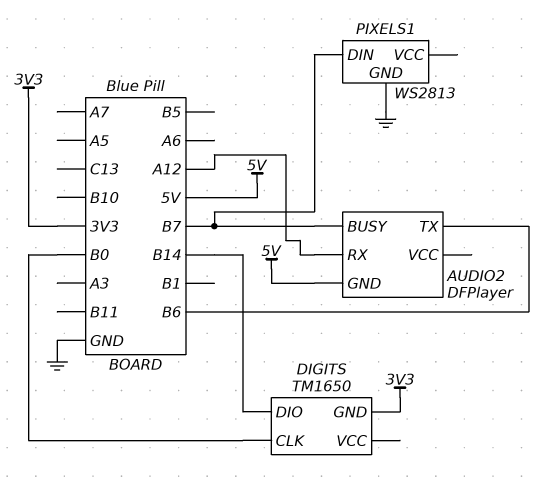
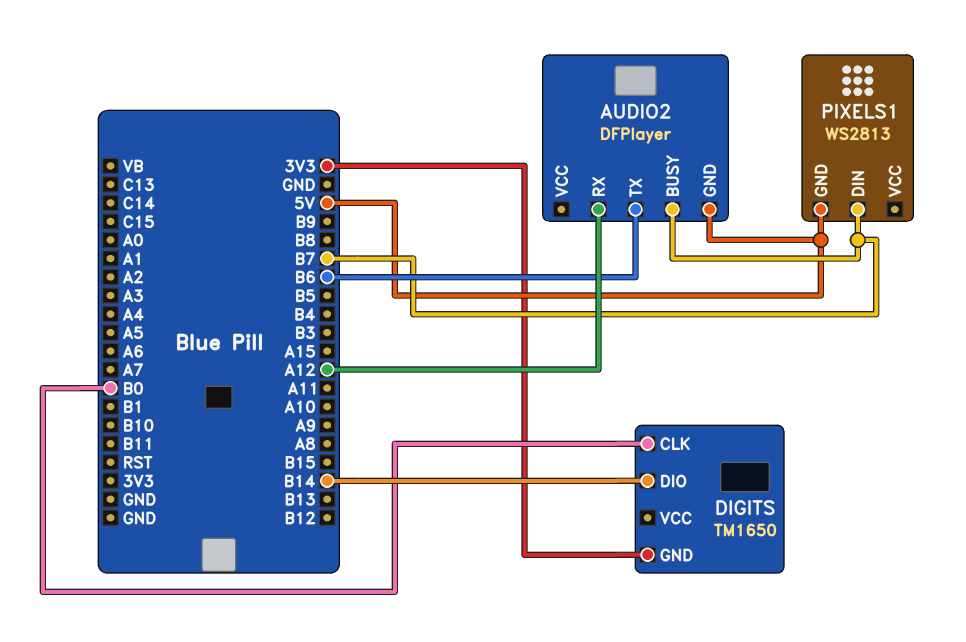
PIXELS1 pin GND: GND -> 5V

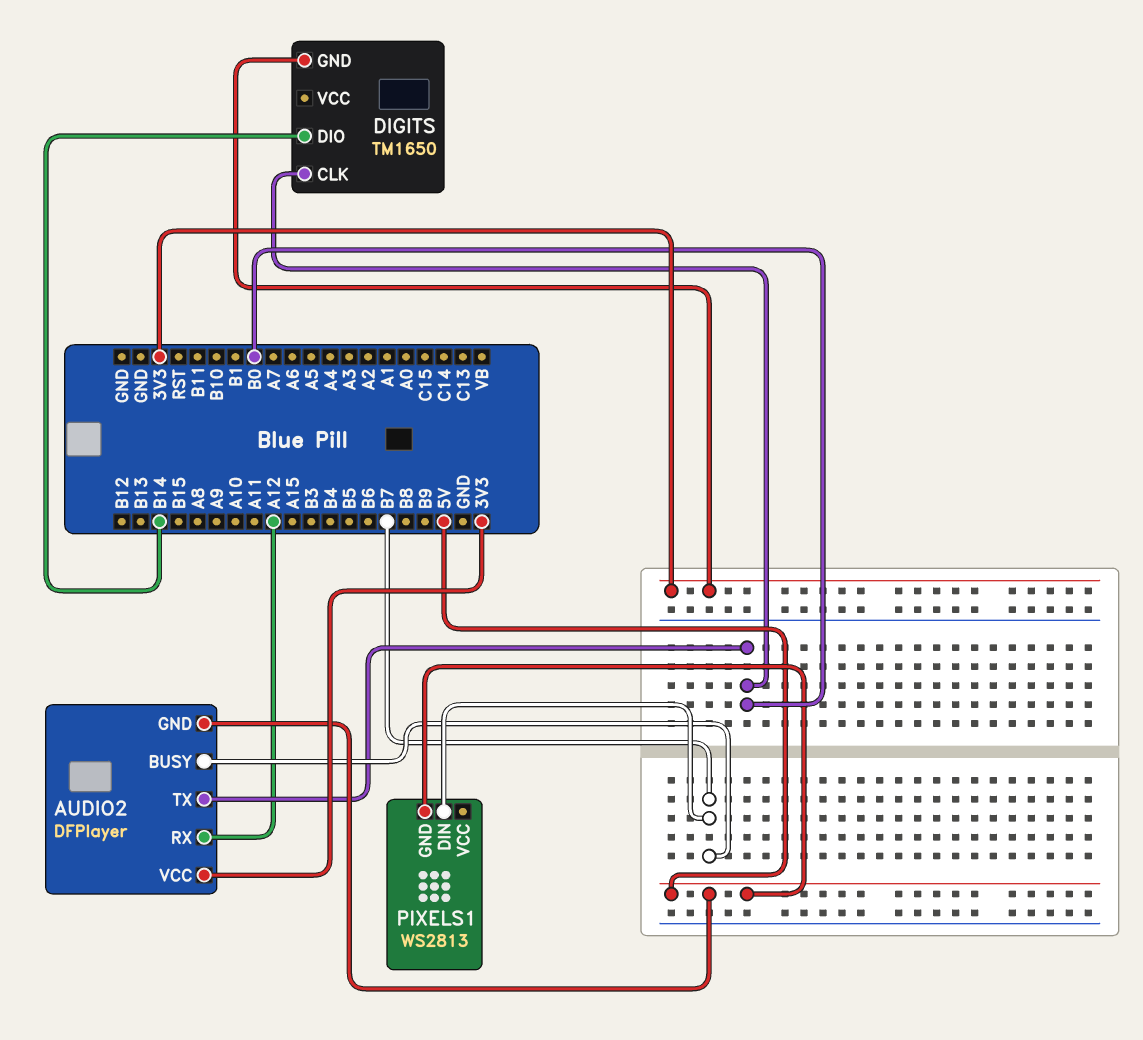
AUDIO2 pin TX: B6 -> B0
AUDIO2 pin VCC: none -> 3V3

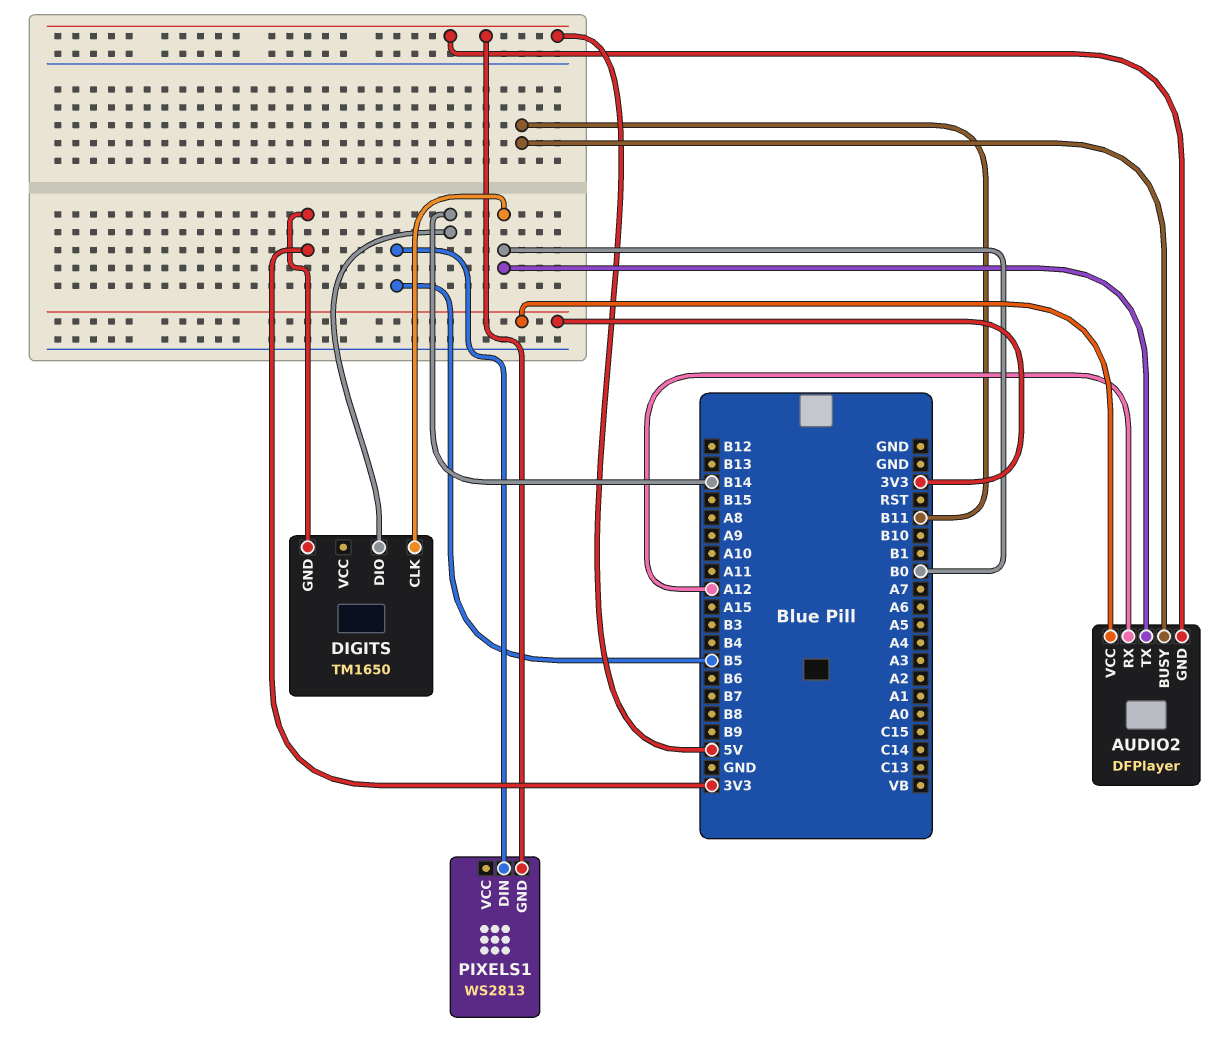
AUDIO2 pin BUSY: B7 -> B11
PIXELS1 pin DIN: B7 -> B5

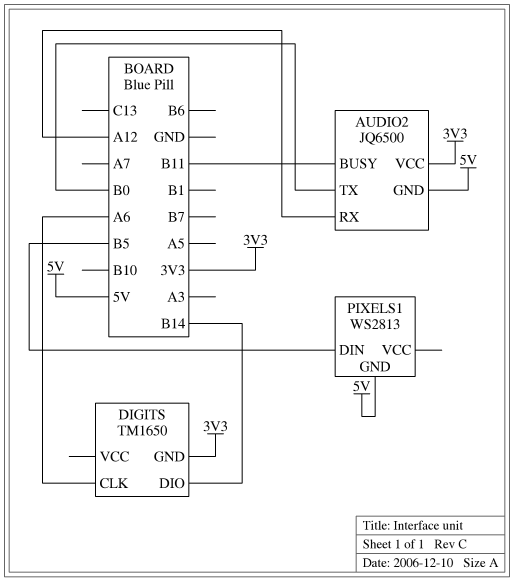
AUDIO2: DFPlayer -> JQ6500
DIGITS pin CLK: B0 -> A6

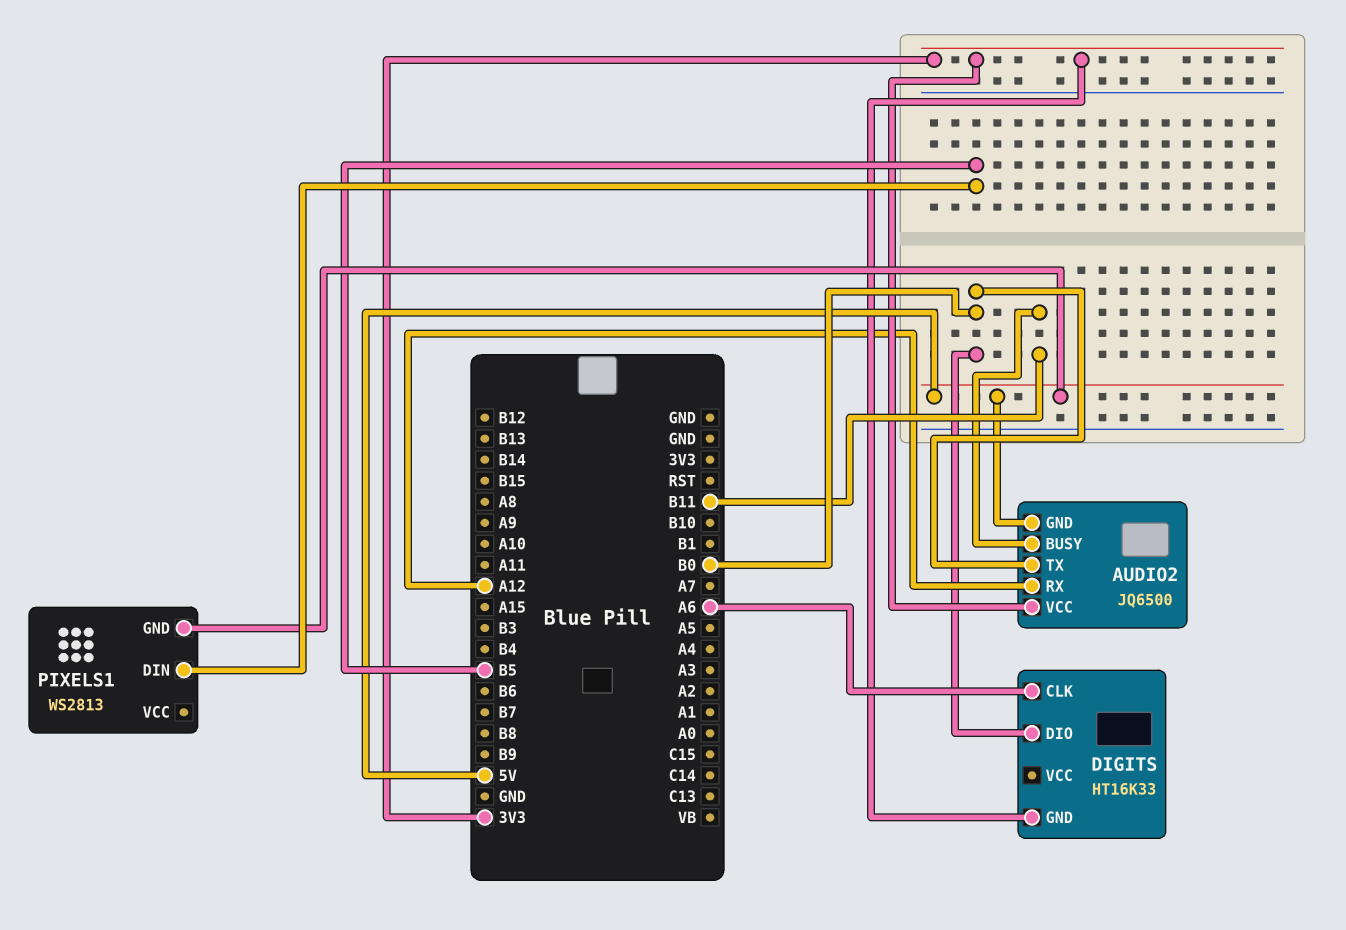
DIGITS: TM1650 -> HT16K33
DIGITS pin DIO: B14 -> B0

